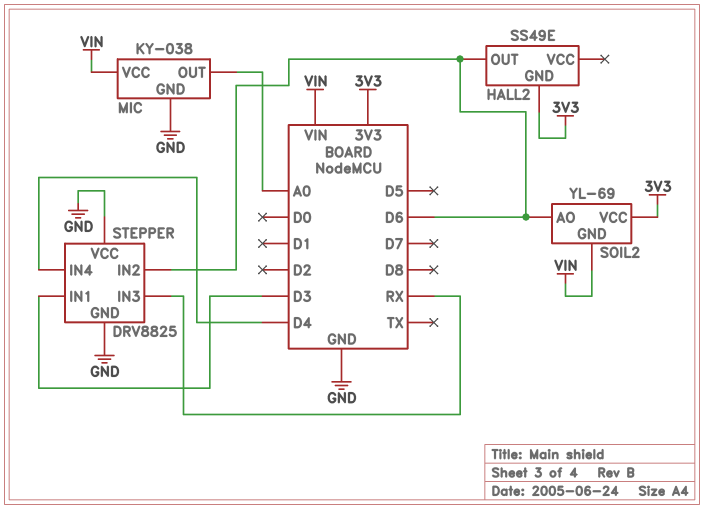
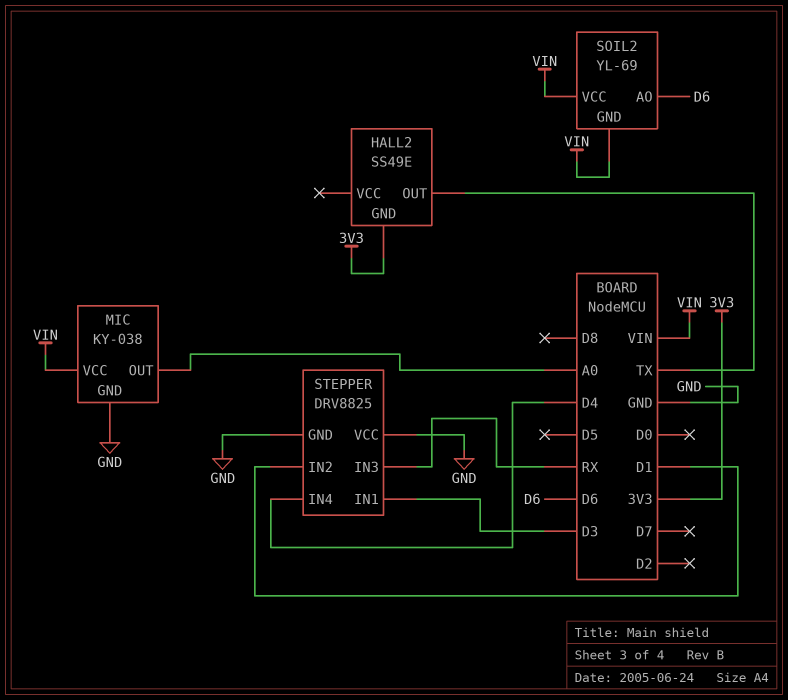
HALL2 pin OUT: D6 -> TX
SOIL2 pin VCC: 3V3 -> VIN
STEPPER pin IN2: D6 -> D1

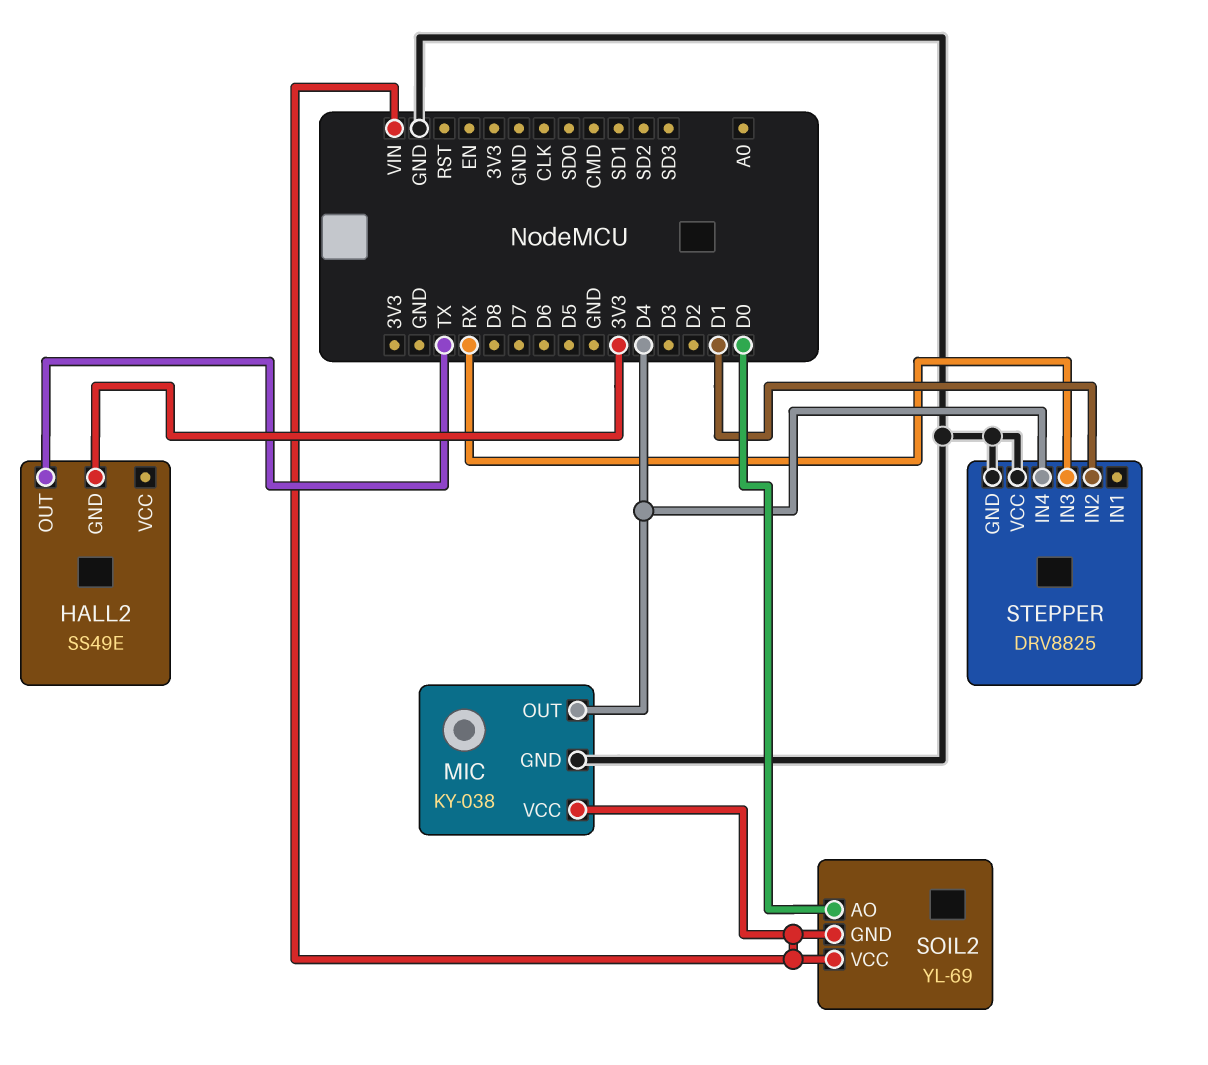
MIC pin OUT: A0 -> D4
SOIL2 pin AO: D6 -> D0
STEPPER pin IN1: D3 -> none

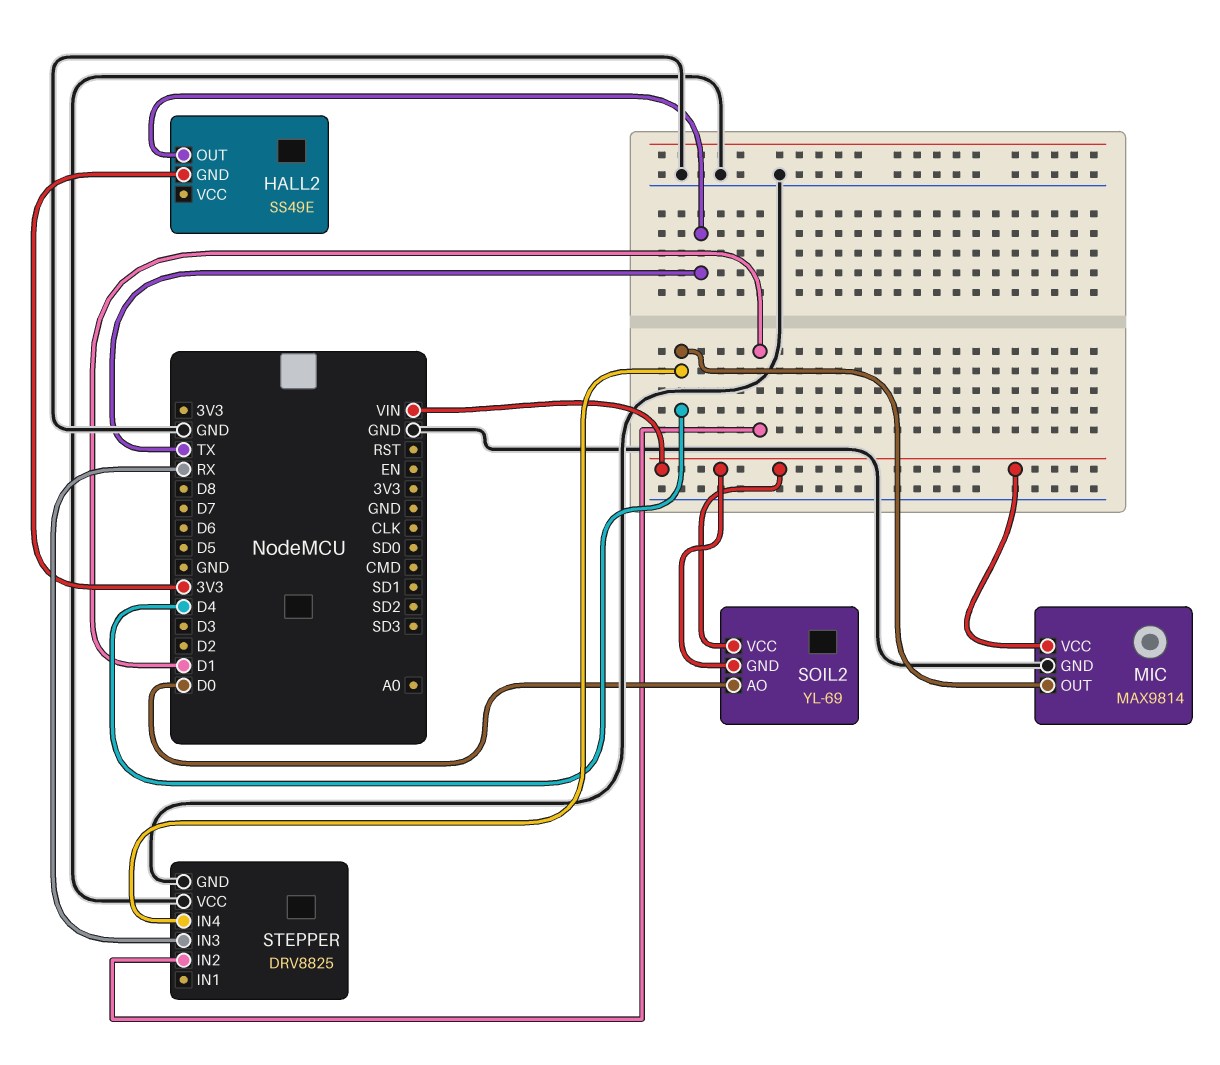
MIC: KY-038 -> MAX9814

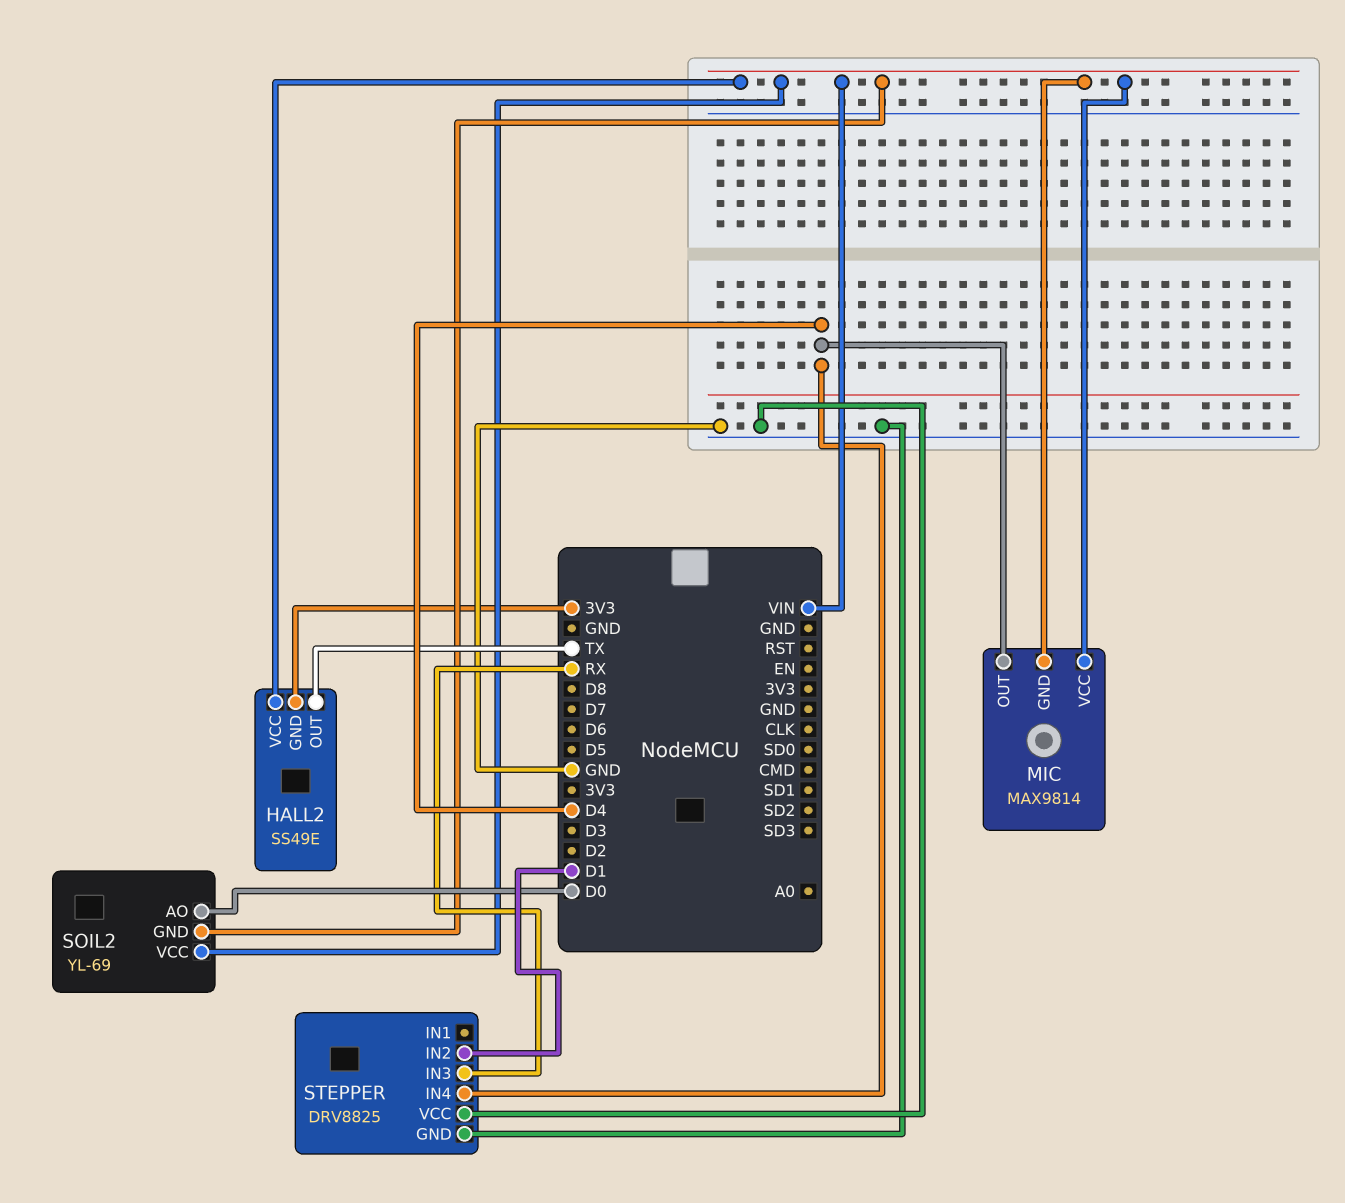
HALL2 pin VCC: none -> VIN
MIC pin GND: GND -> VIN

